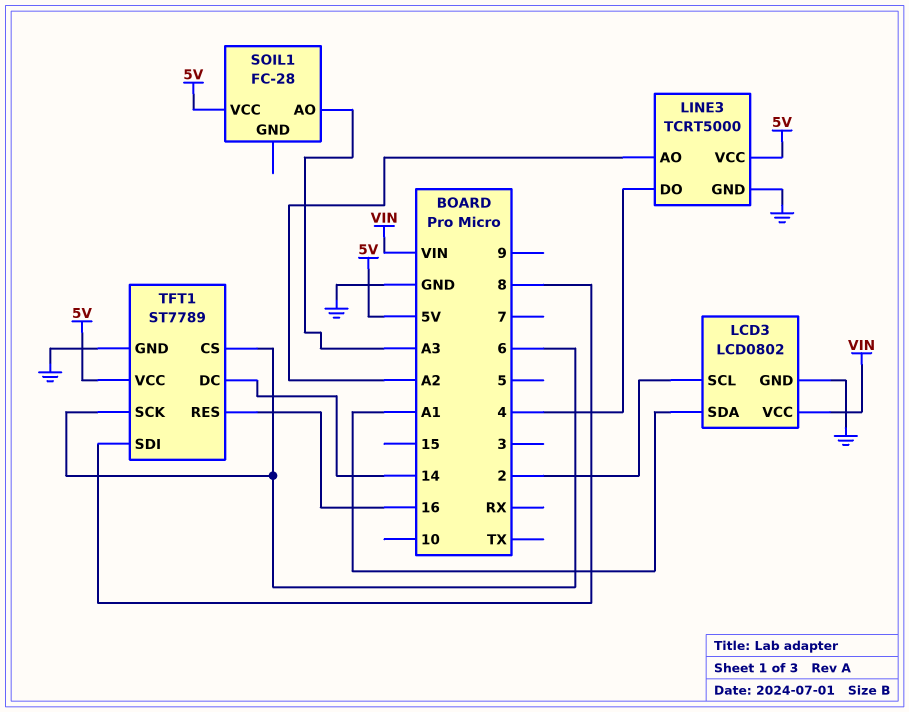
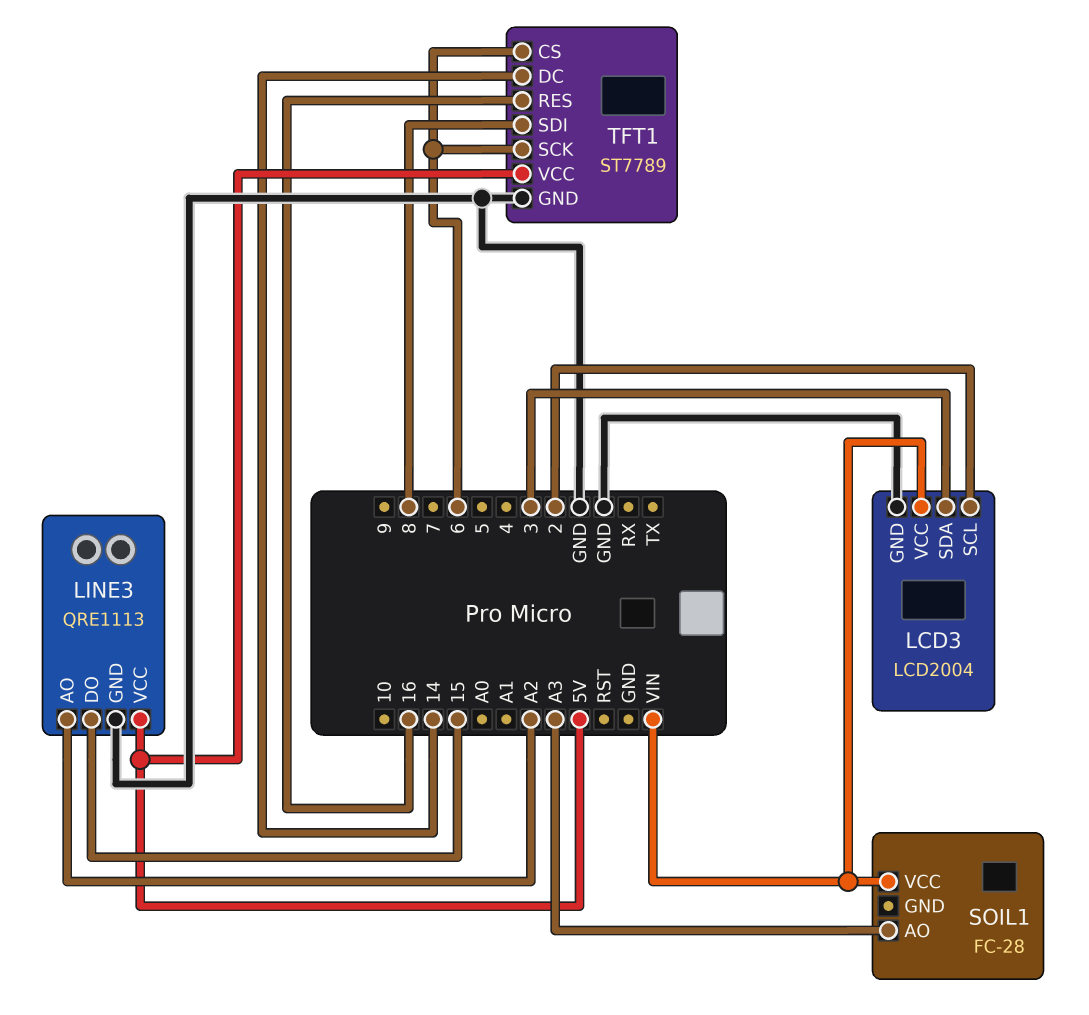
LCD3: LCD0802 -> LCD2004
LCD3 pin SDA: A1 -> 3
LINE3: TCRT5000 -> QRE1113
LINE3 pin DO: 4 -> 15
SOIL1 pin VCC: 5V -> VIN

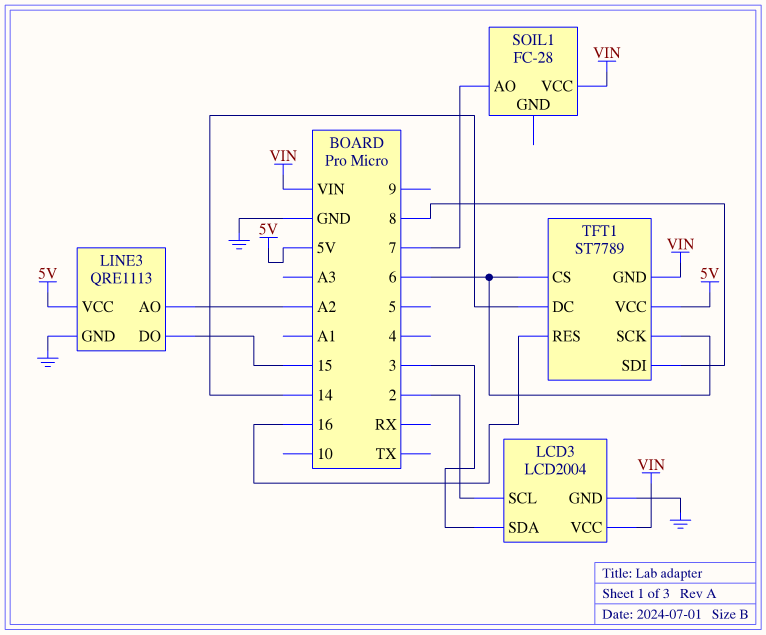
SOIL1 pin AO: A3 -> 7
TFT1 pin GND: GND -> VIN

